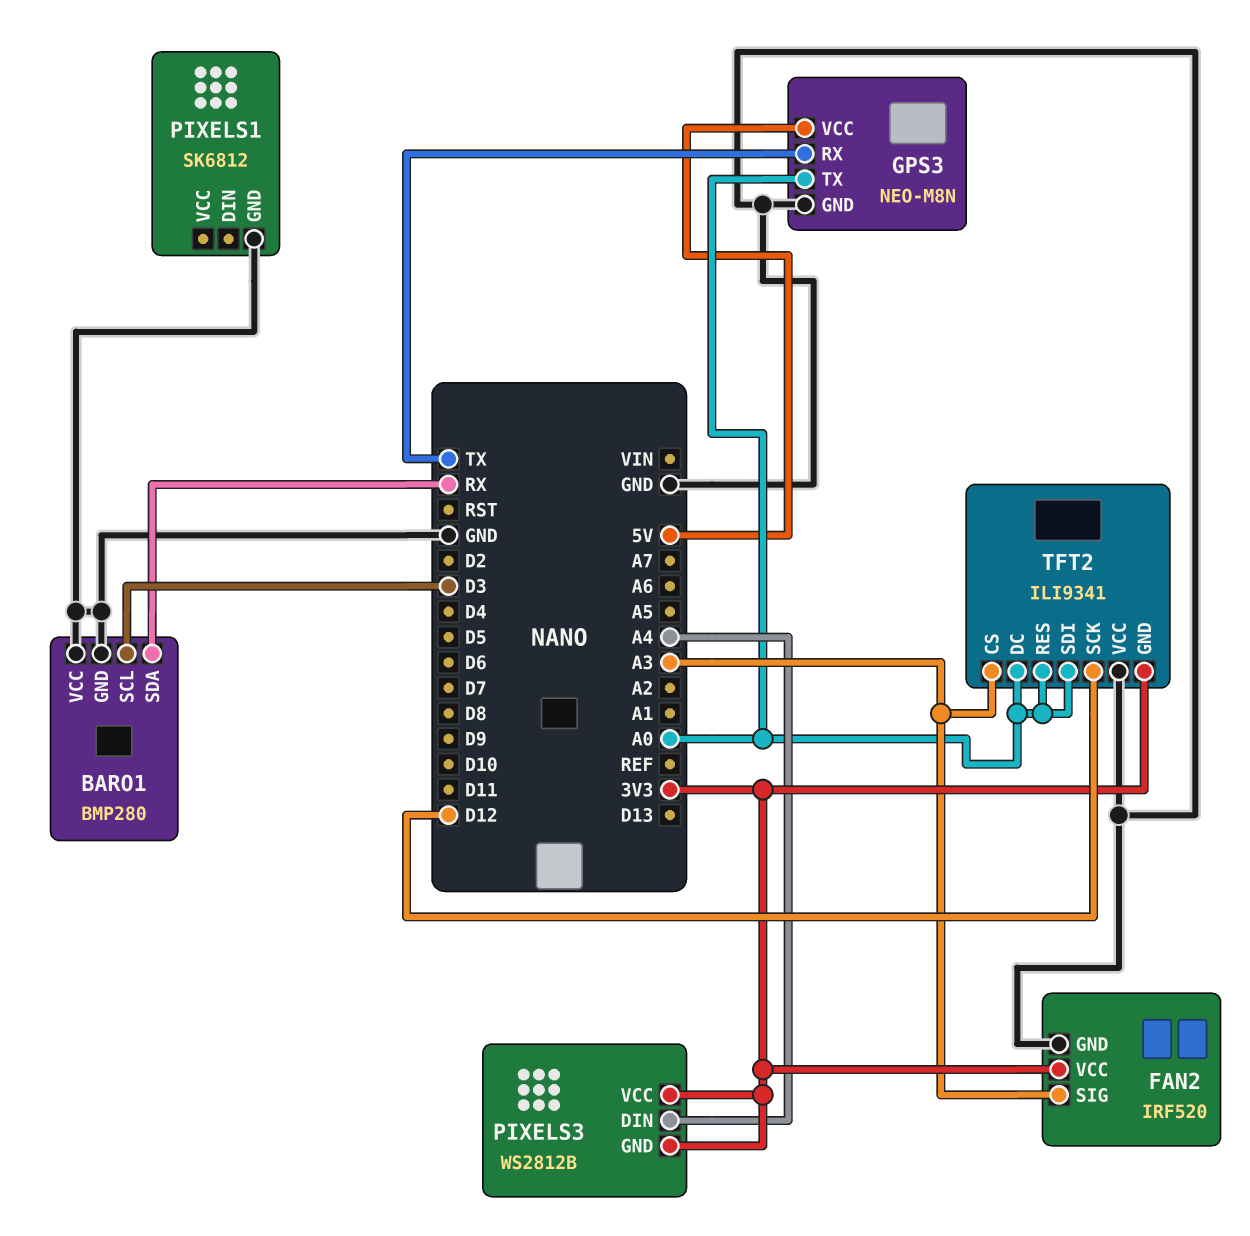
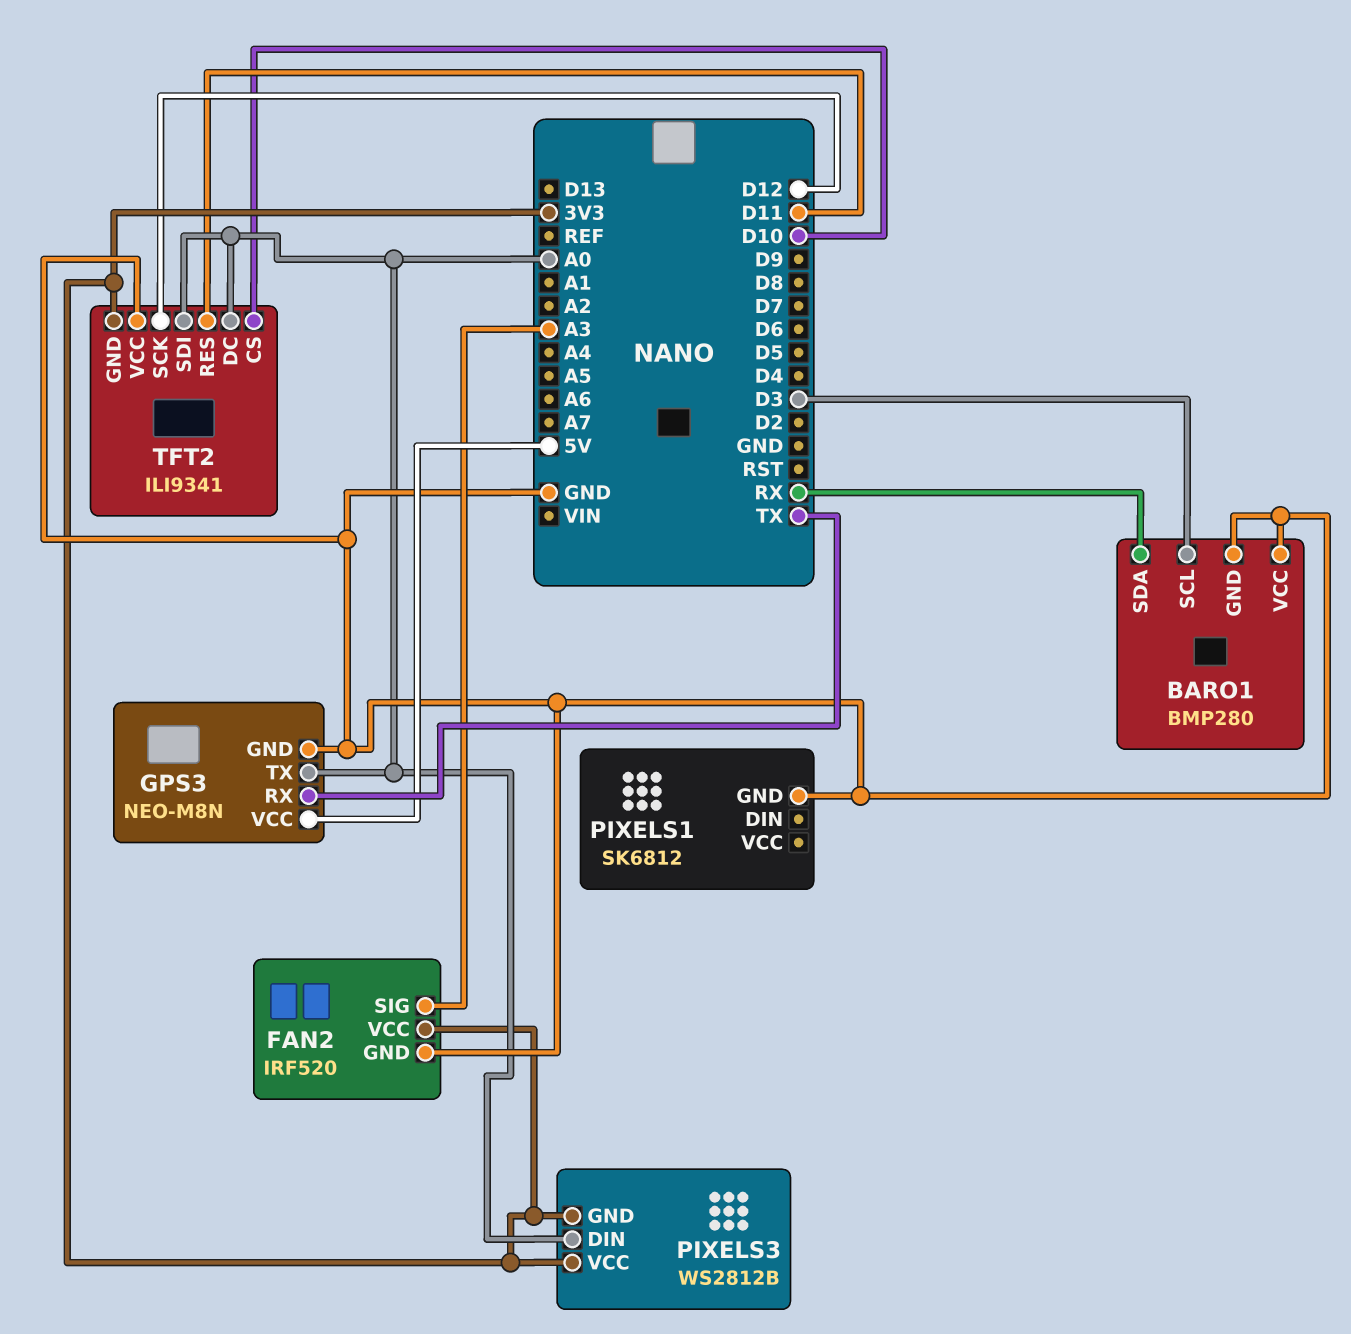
PIXELS3 pin DIN: A4 -> A0
TFT2 pin CS: A3 -> D10
TFT2 pin RES: A0 -> D11

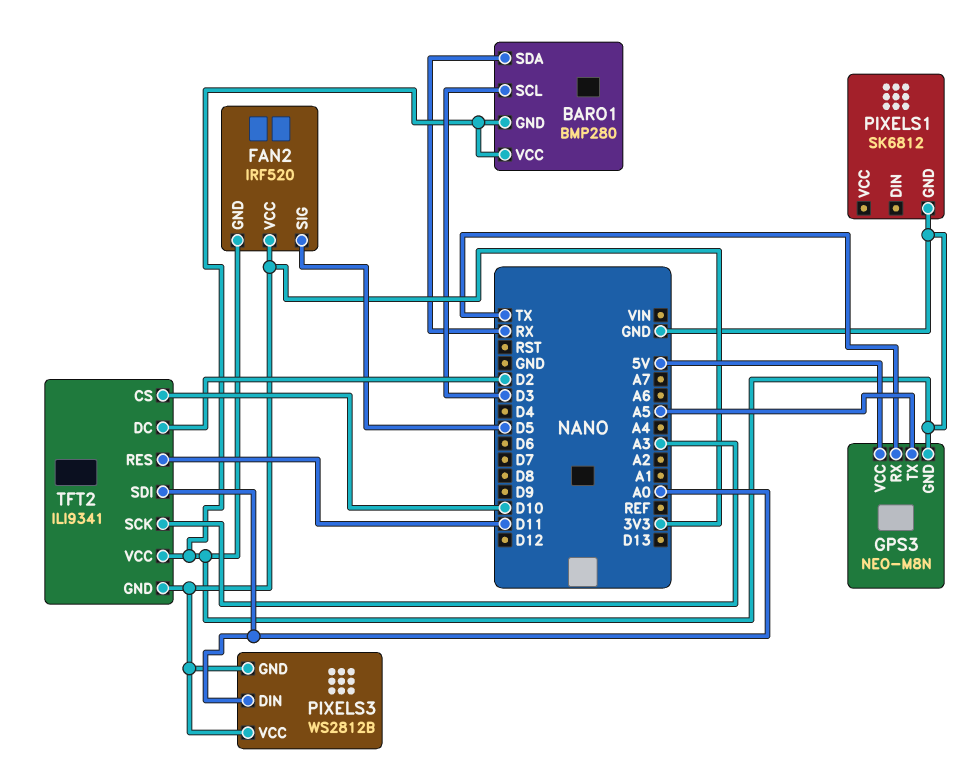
FAN2 pin SIG: A3 -> D5
GPS3 pin TX: A0 -> A5
TFT2 pin DC: A0 -> D2
TFT2 pin SCK: D12 -> A3

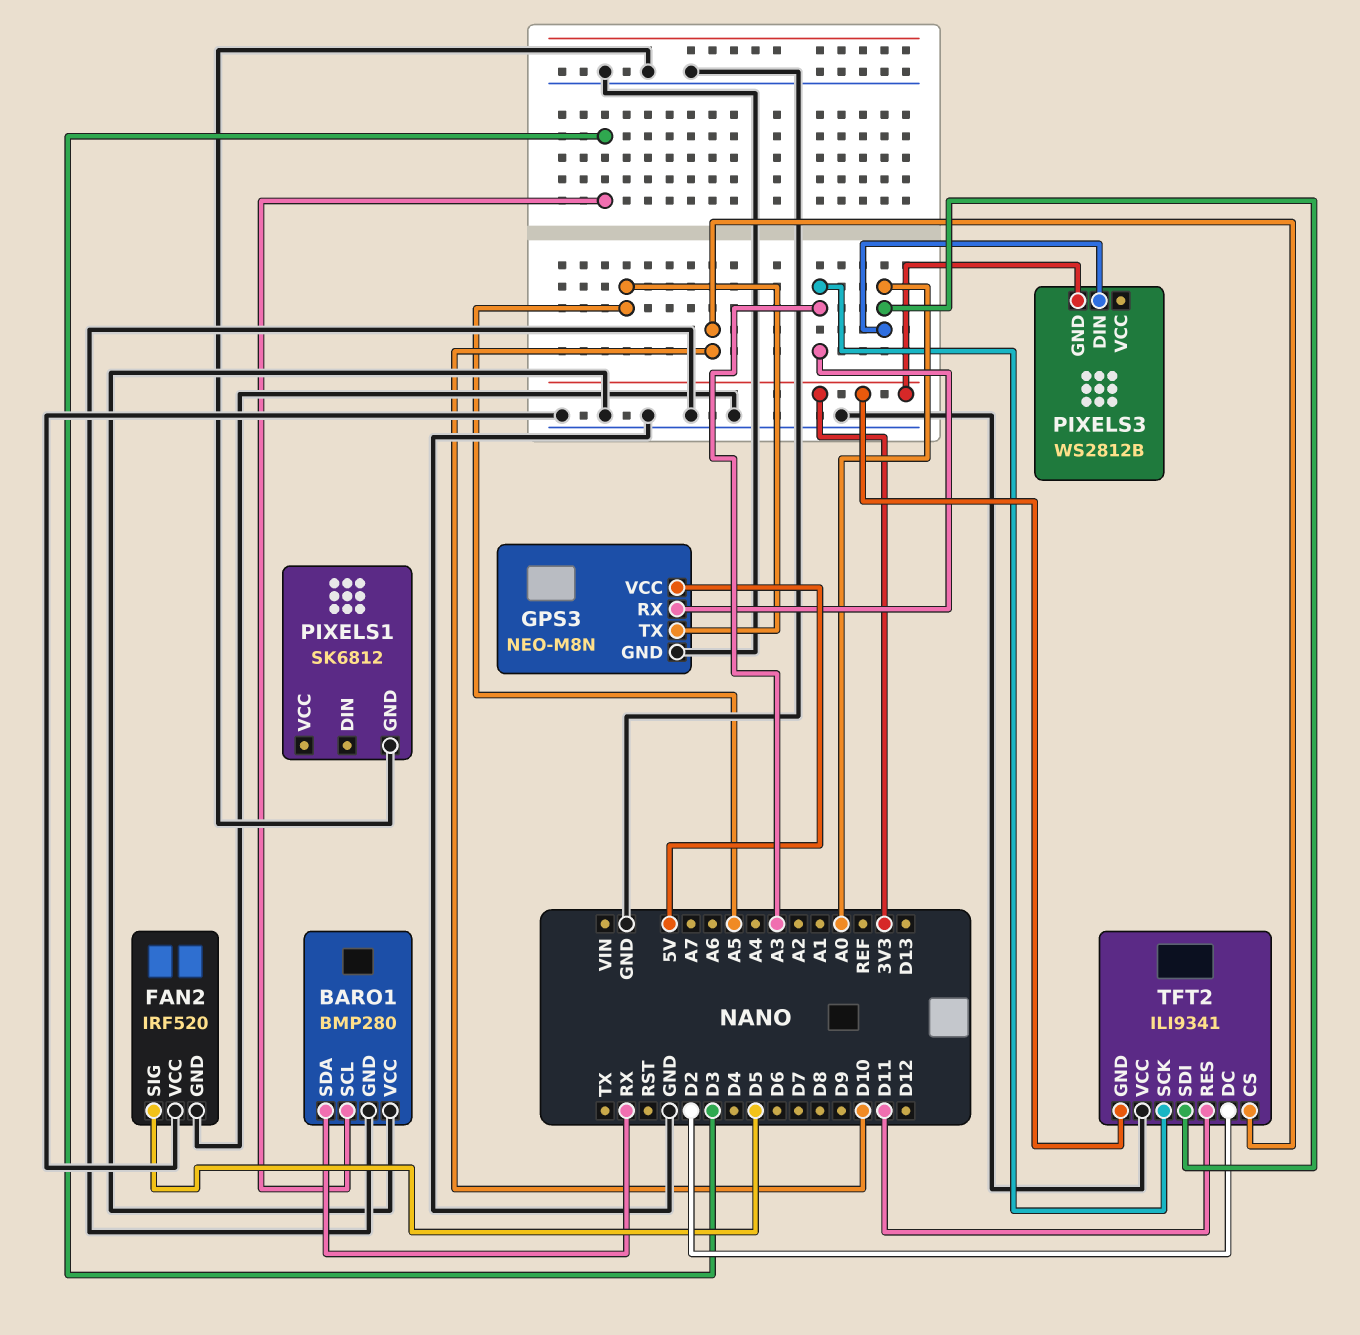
FAN2 pin VCC: 3V3 -> GND
GPS3 pin RX: TX -> A3
PIXELS3 pin VCC: 3V3 -> none

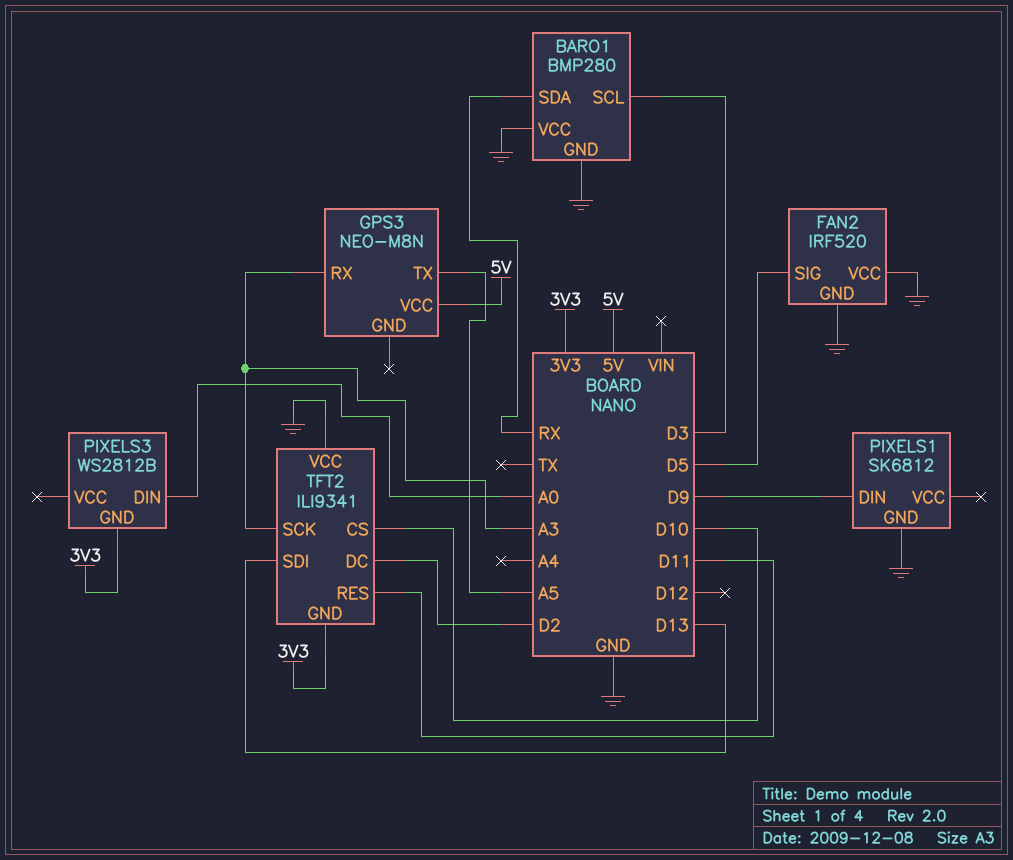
GPS3 pin GND: GND -> none
PIXELS1 pin DIN: none -> D9
TFT2 pin SDI: A0 -> D13

